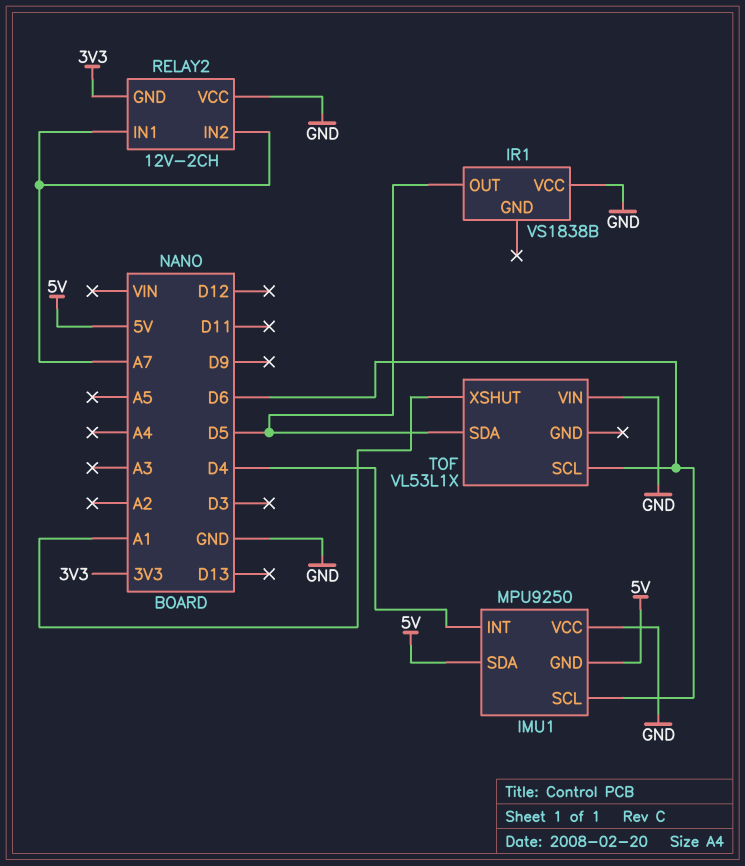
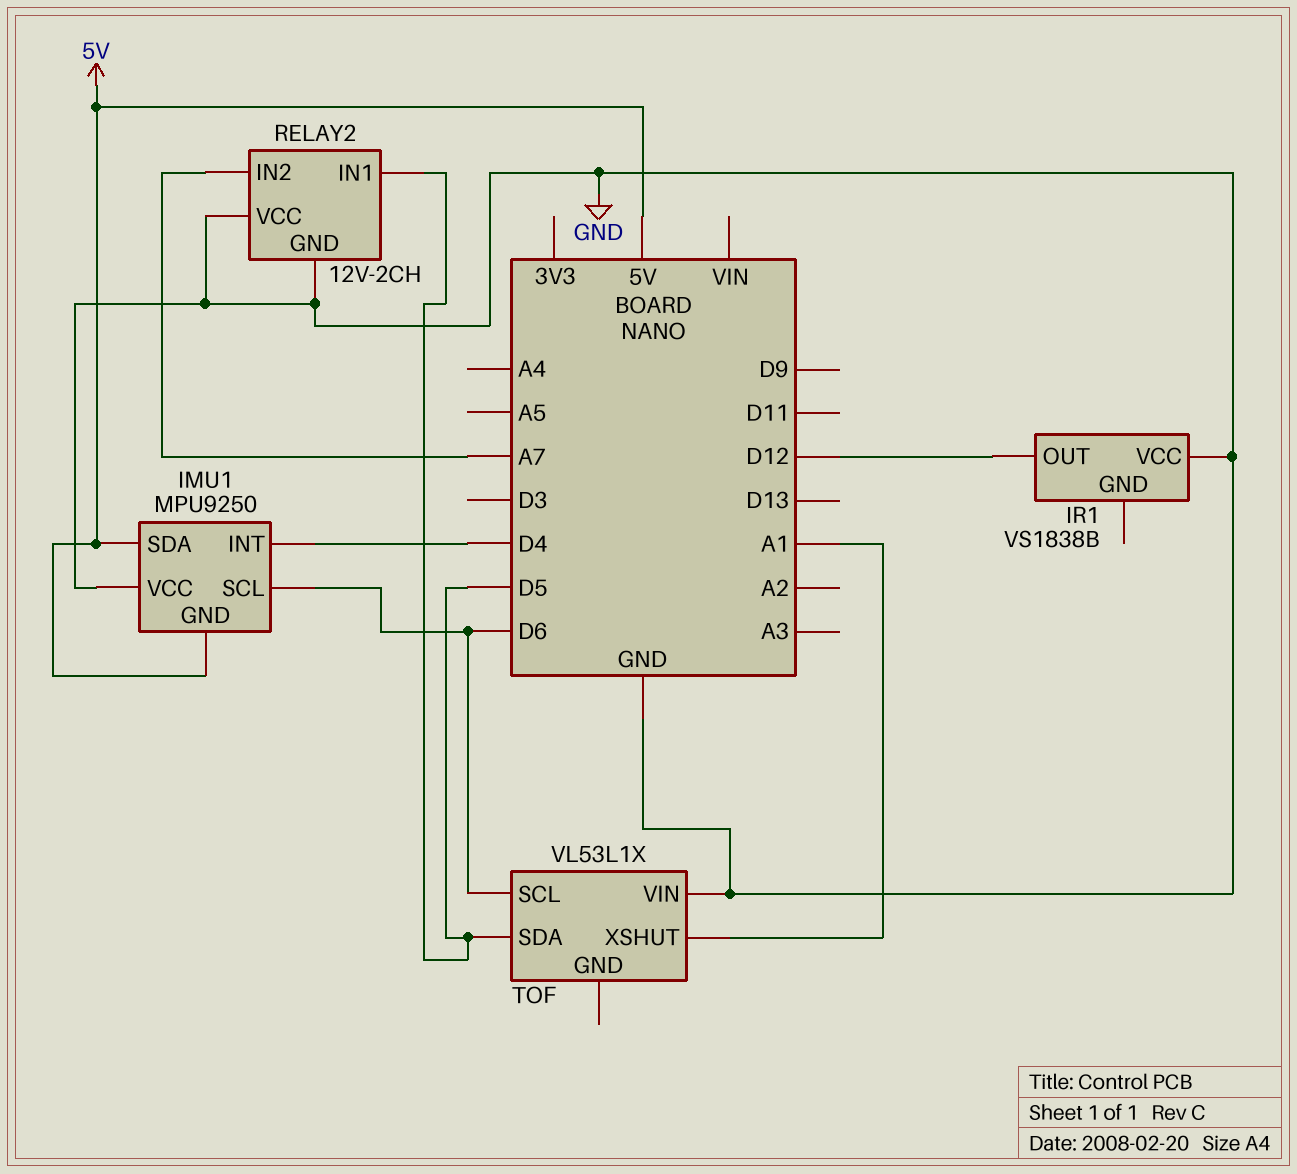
IR1 pin OUT: D5 -> D12
RELAY2 pin GND: 3V3 -> GND
RELAY2 pin IN1: A7 -> D5

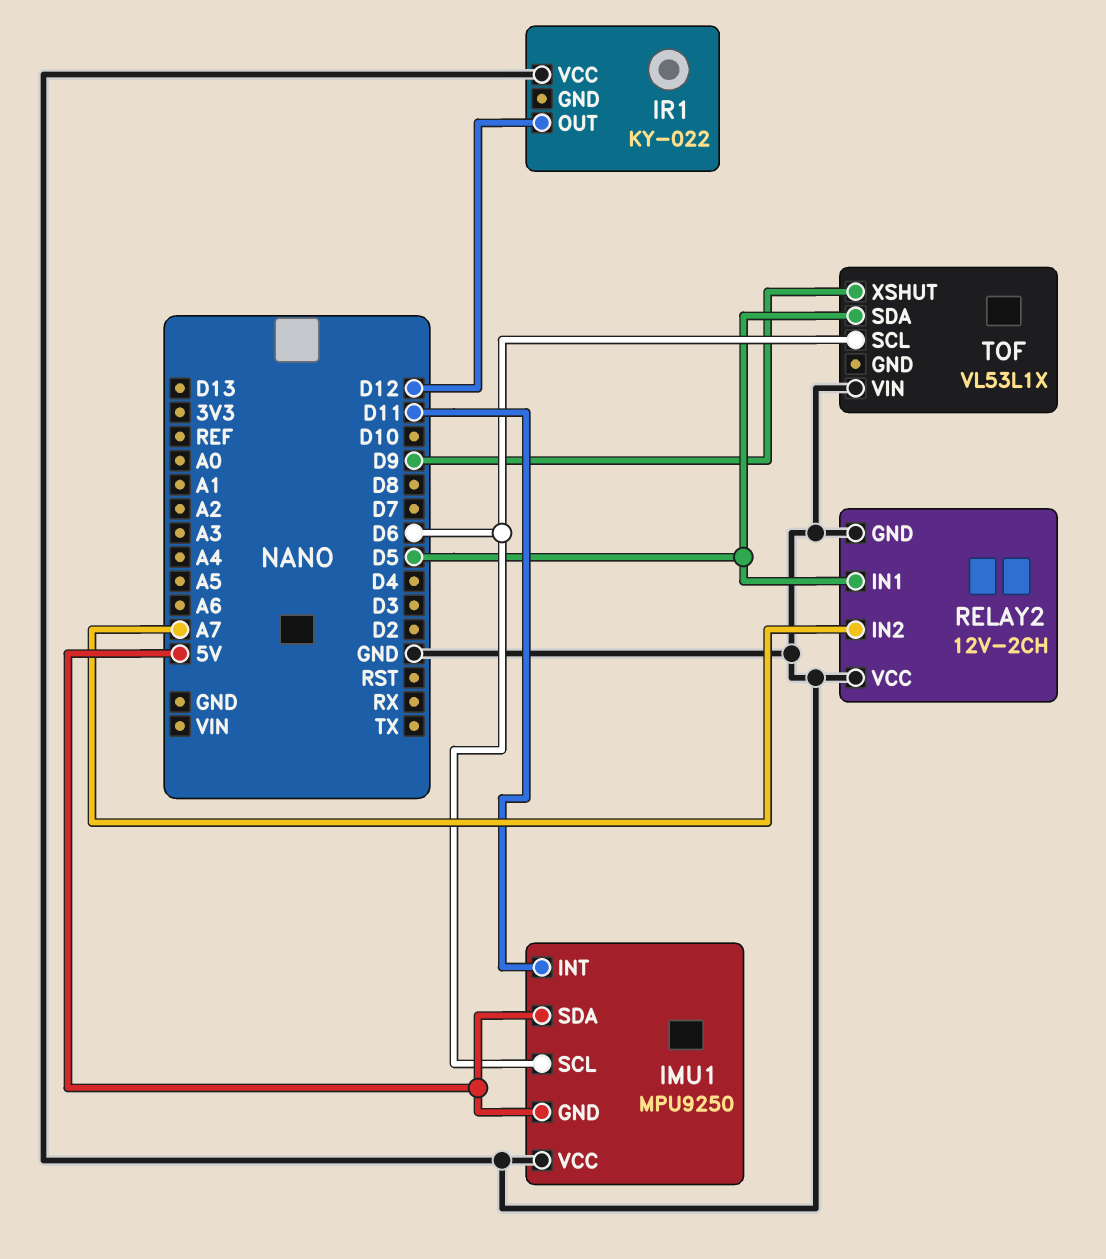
IMU1 pin INT: D4 -> D11
IR1: VS1838B -> KY-022
TOF pin XSHUT: A1 -> D9

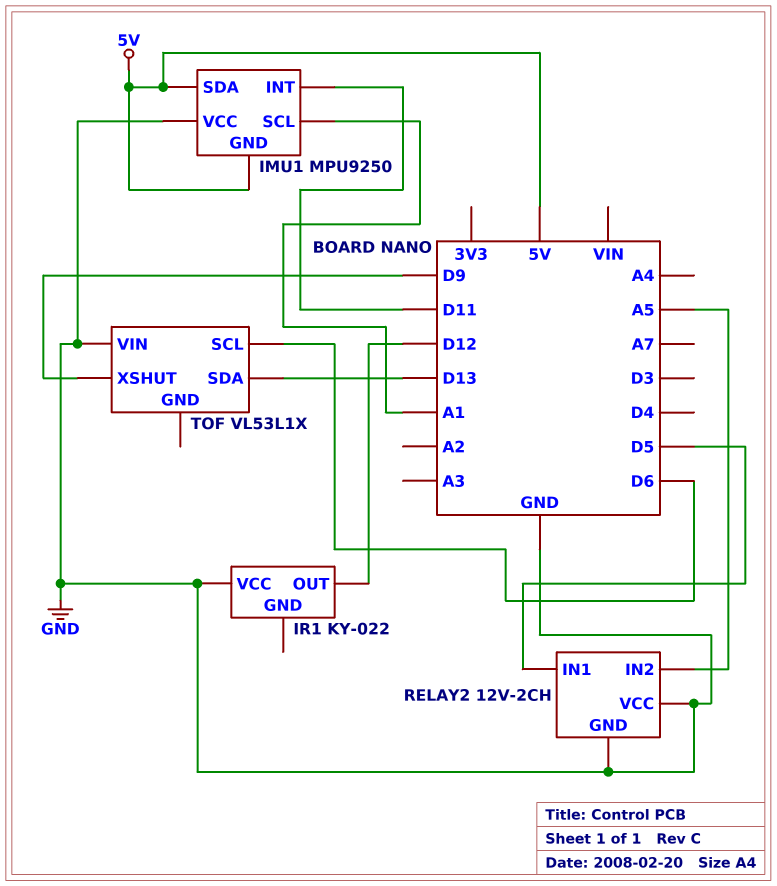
IMU1 pin SCL: D6 -> A1
RELAY2 pin IN2: A7 -> A5
TOF pin SDA: D5 -> D13

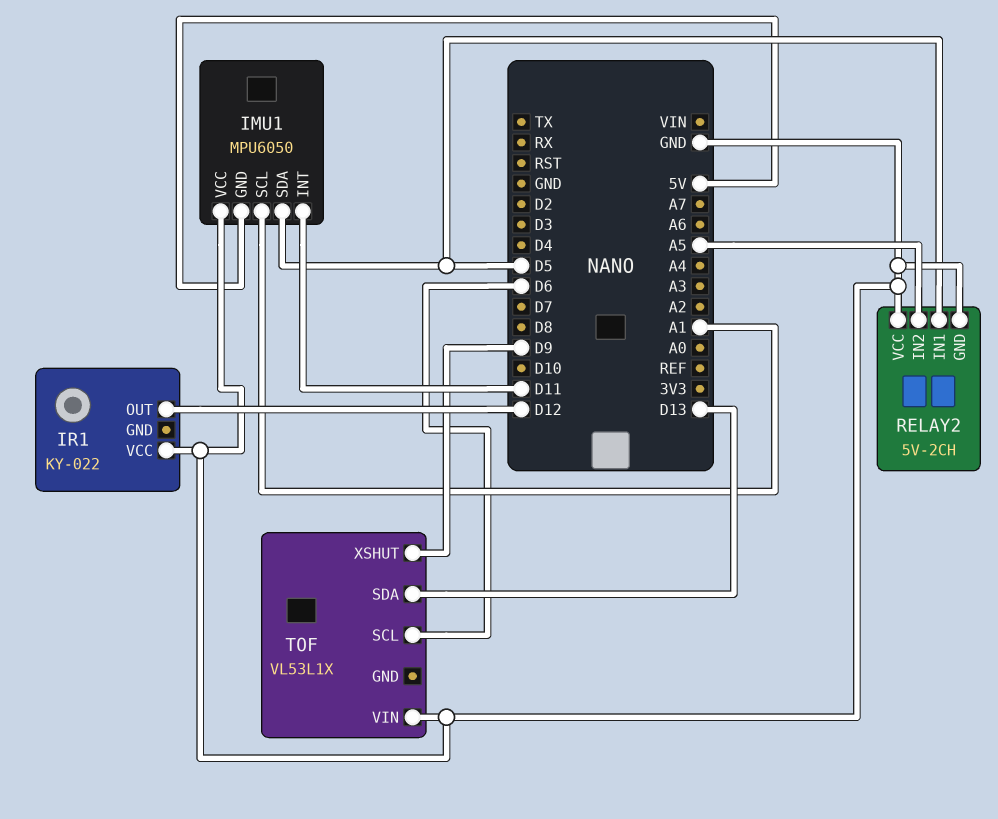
IMU1: MPU9250 -> MPU6050
IMU1 pin SDA: 5V -> D5
RELAY2: 12V-2CH -> 5V-2CH

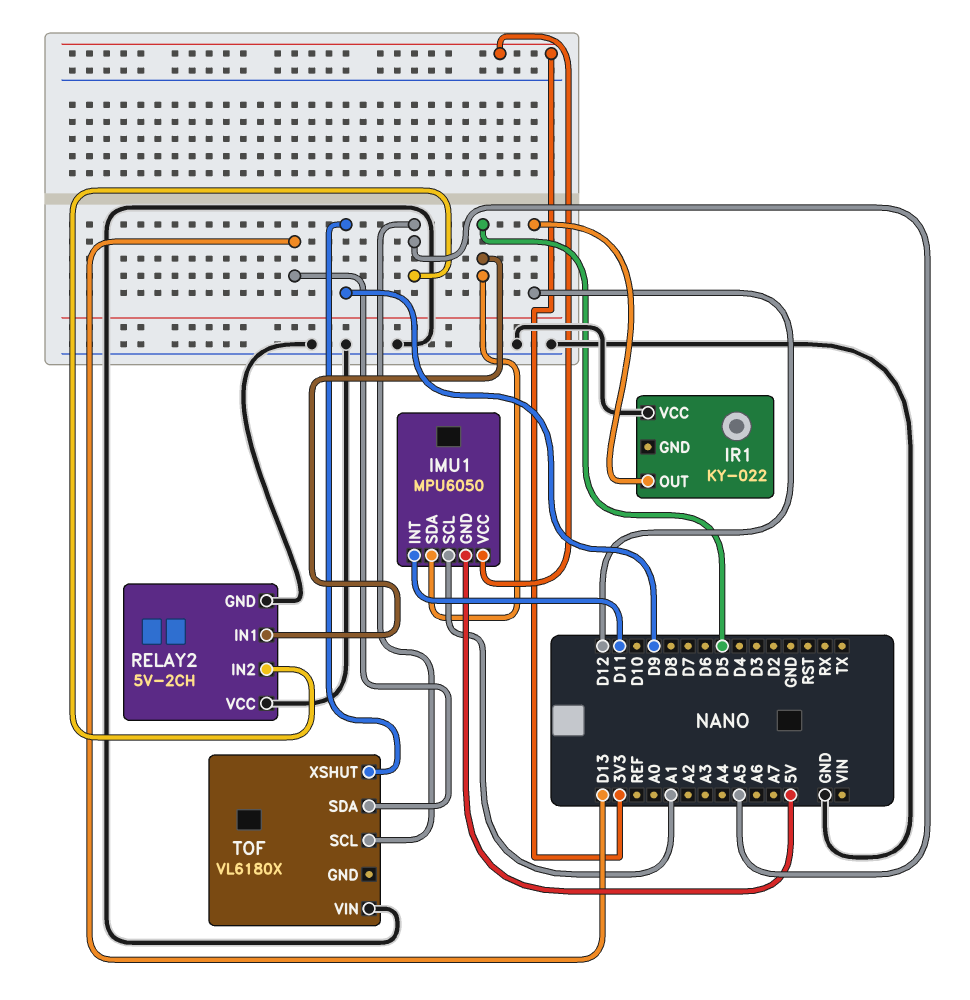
IMU1 pin VCC: GND -> 3V3
TOF: VL53L1X -> VL6180X
TOF pin SCL: D6 -> A5

